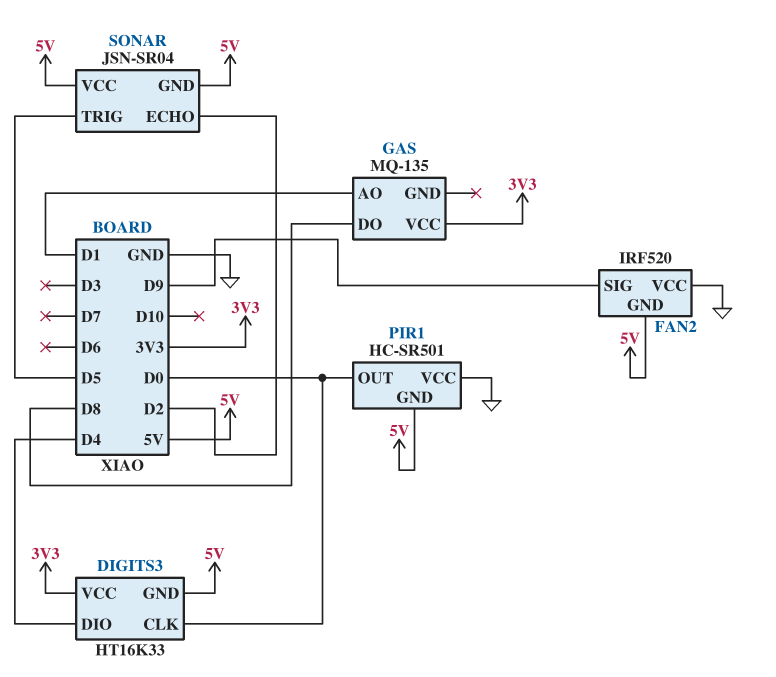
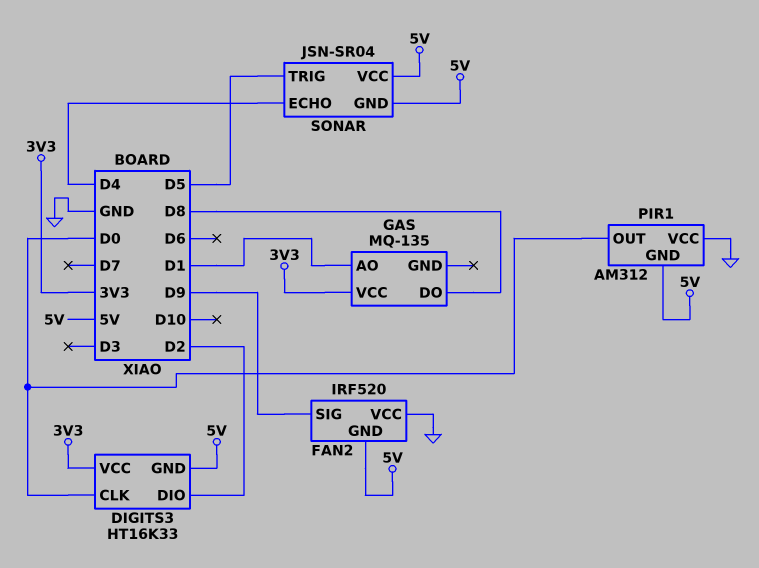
DIGITS3 pin DIO: D4 -> D2
PIR1: HC-SR501 -> AM312
SONAR pin ECHO: D2 -> D4

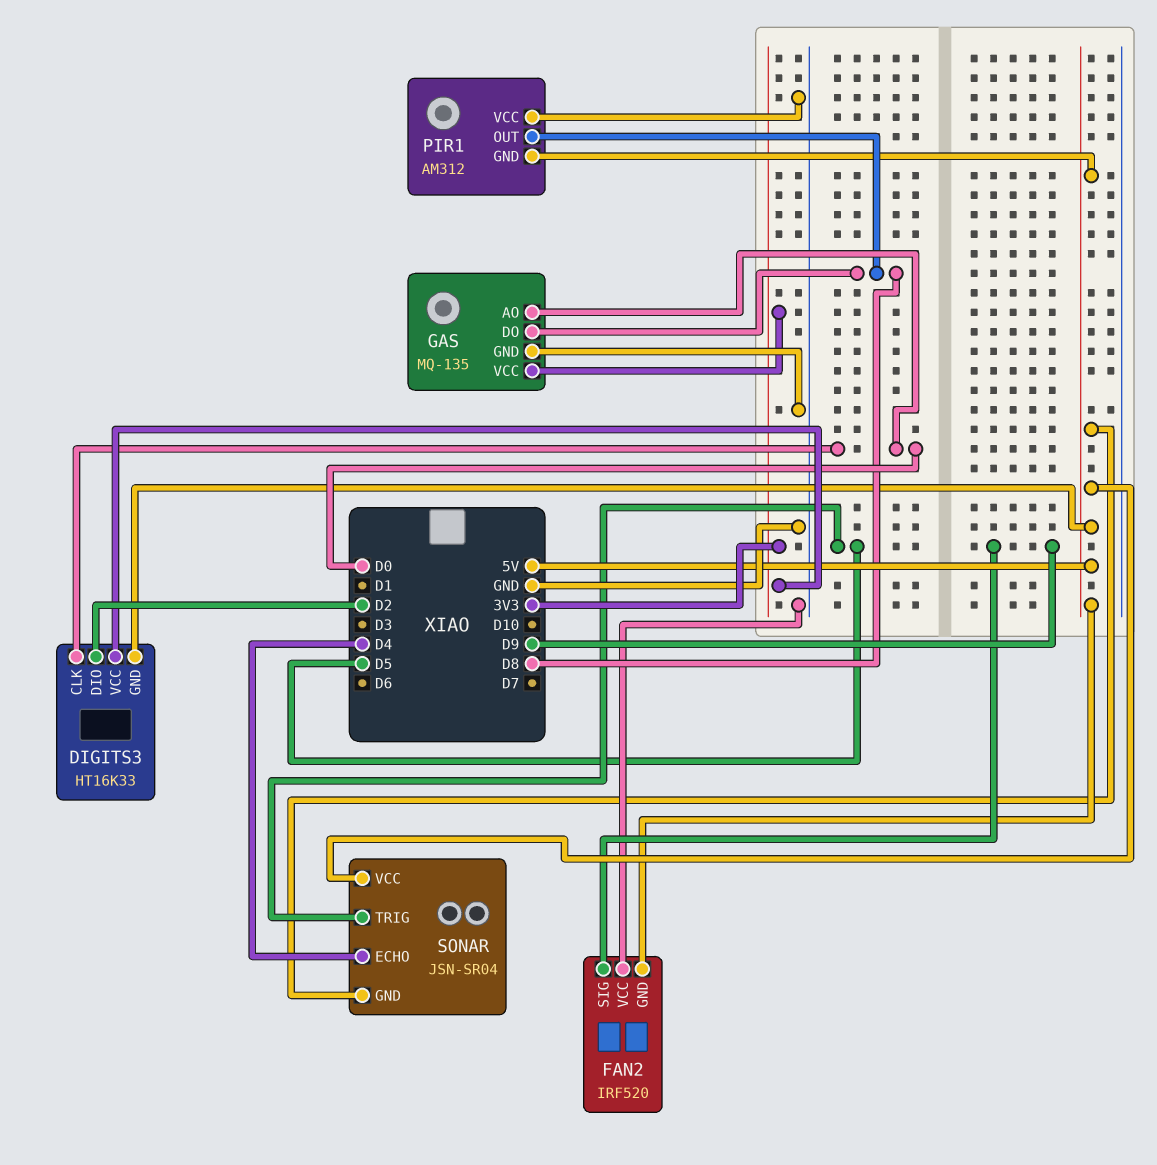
GAS pin AO: D1 -> D0
GAS pin GND: none -> GND
PIR1 pin OUT: D0 -> D8

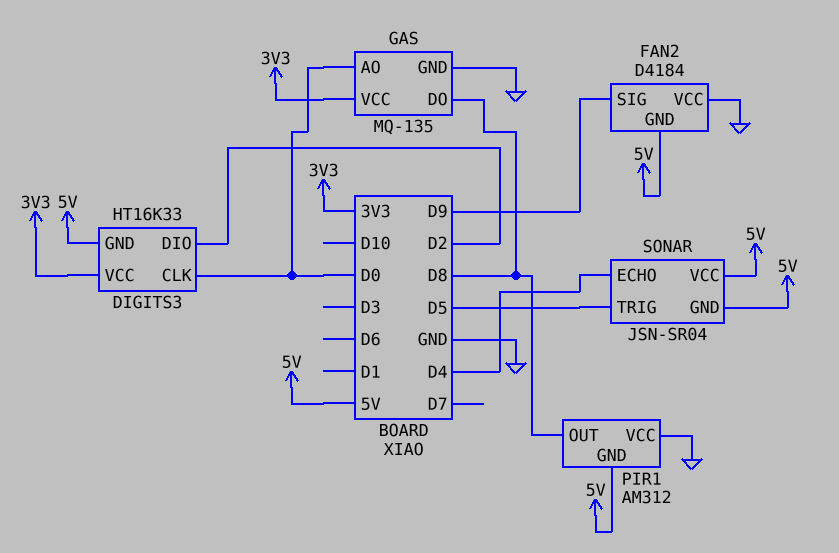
FAN2: IRF520 -> D4184

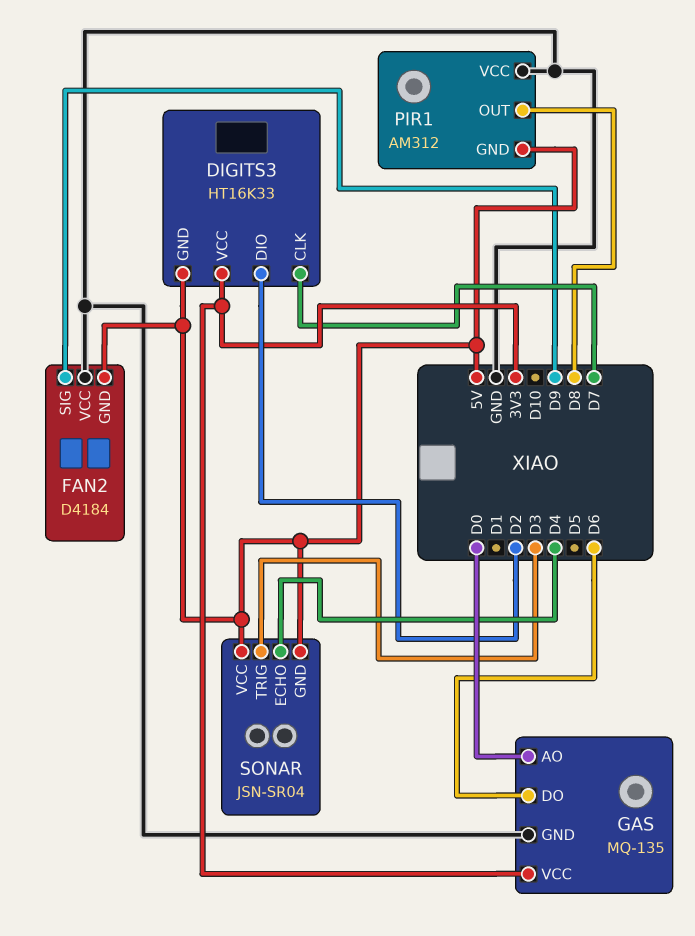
DIGITS3 pin CLK: D0 -> D7
GAS pin DO: D8 -> D6
SONAR pin TRIG: D5 -> D3

